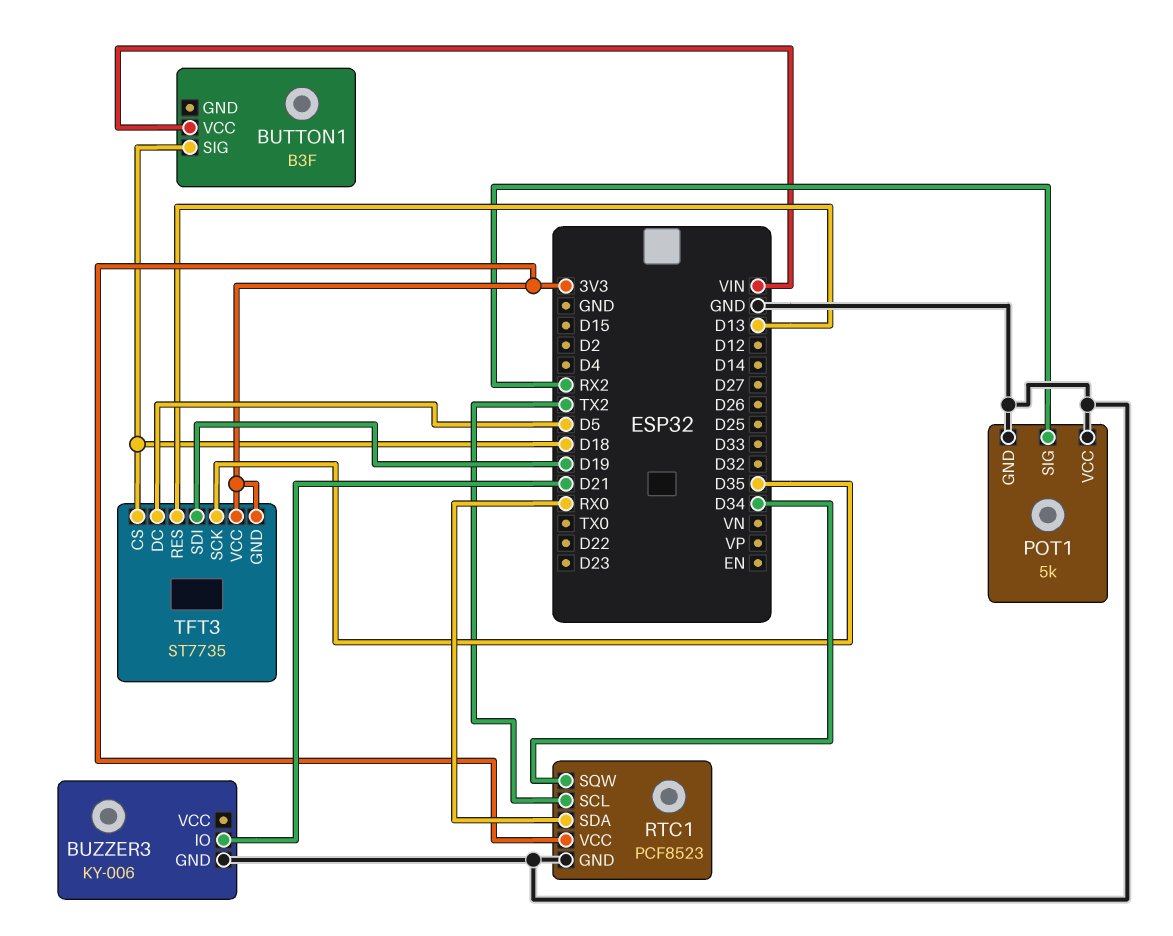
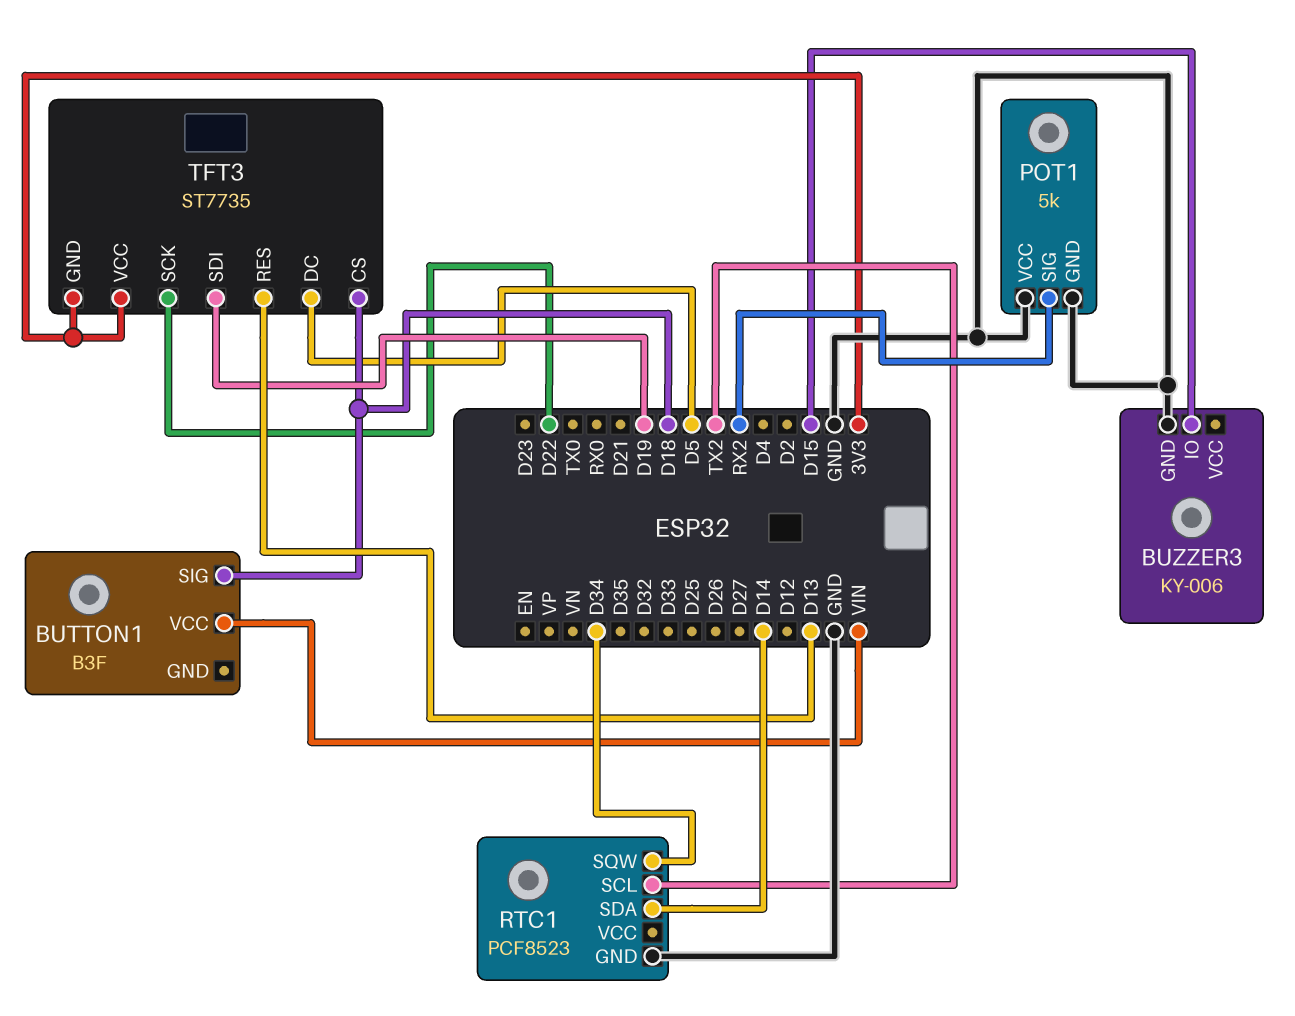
BUZZER3 pin IO: D21 -> D15
RTC1 pin SDA: RX0 -> D14
RTC1 pin VCC: 3V3 -> none
TFT3 pin SCK: D35 -> D22

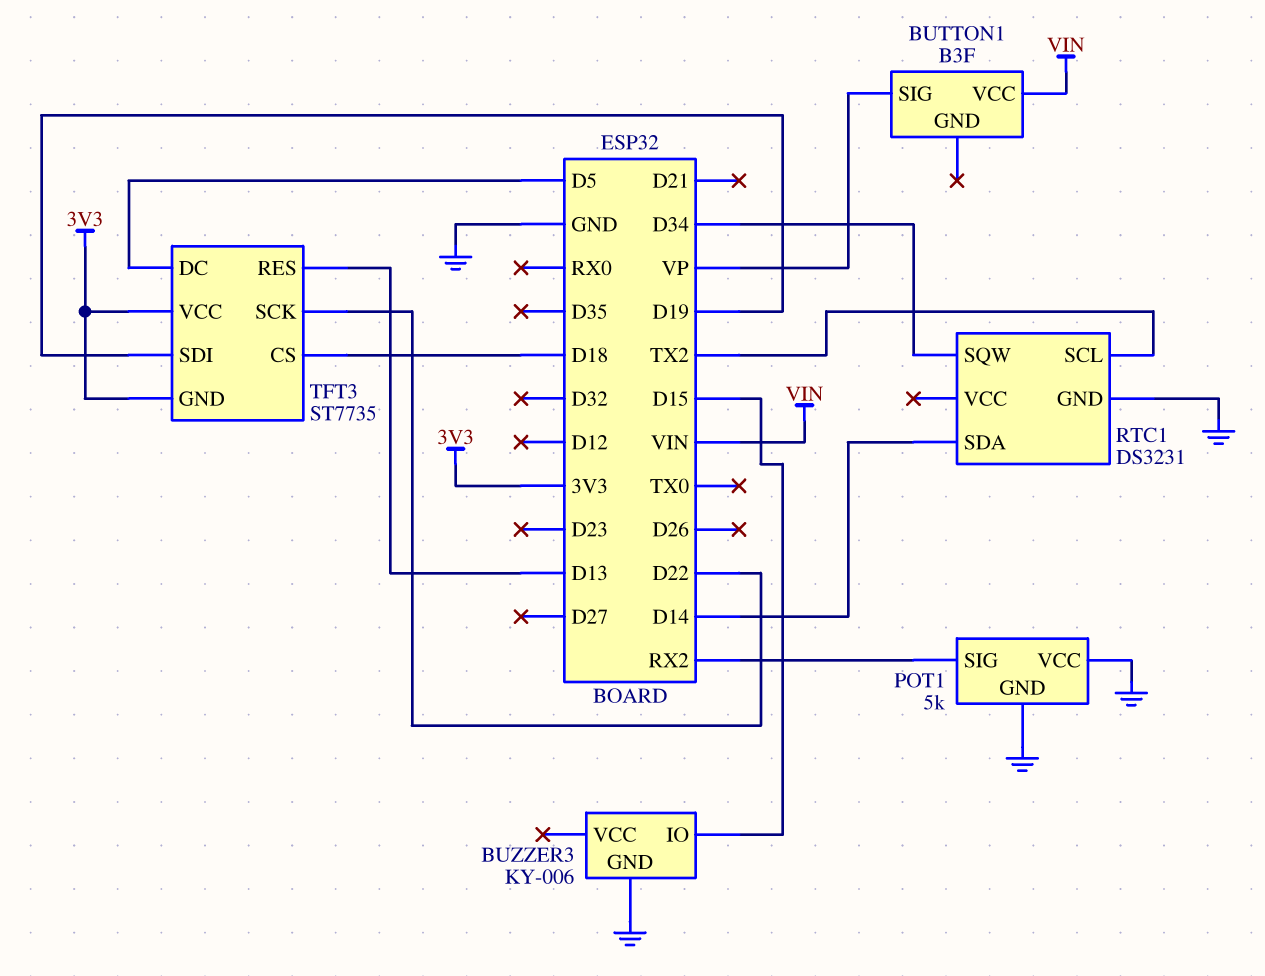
BUTTON1 pin SIG: D18 -> VP
RTC1: PCF8523 -> DS3231

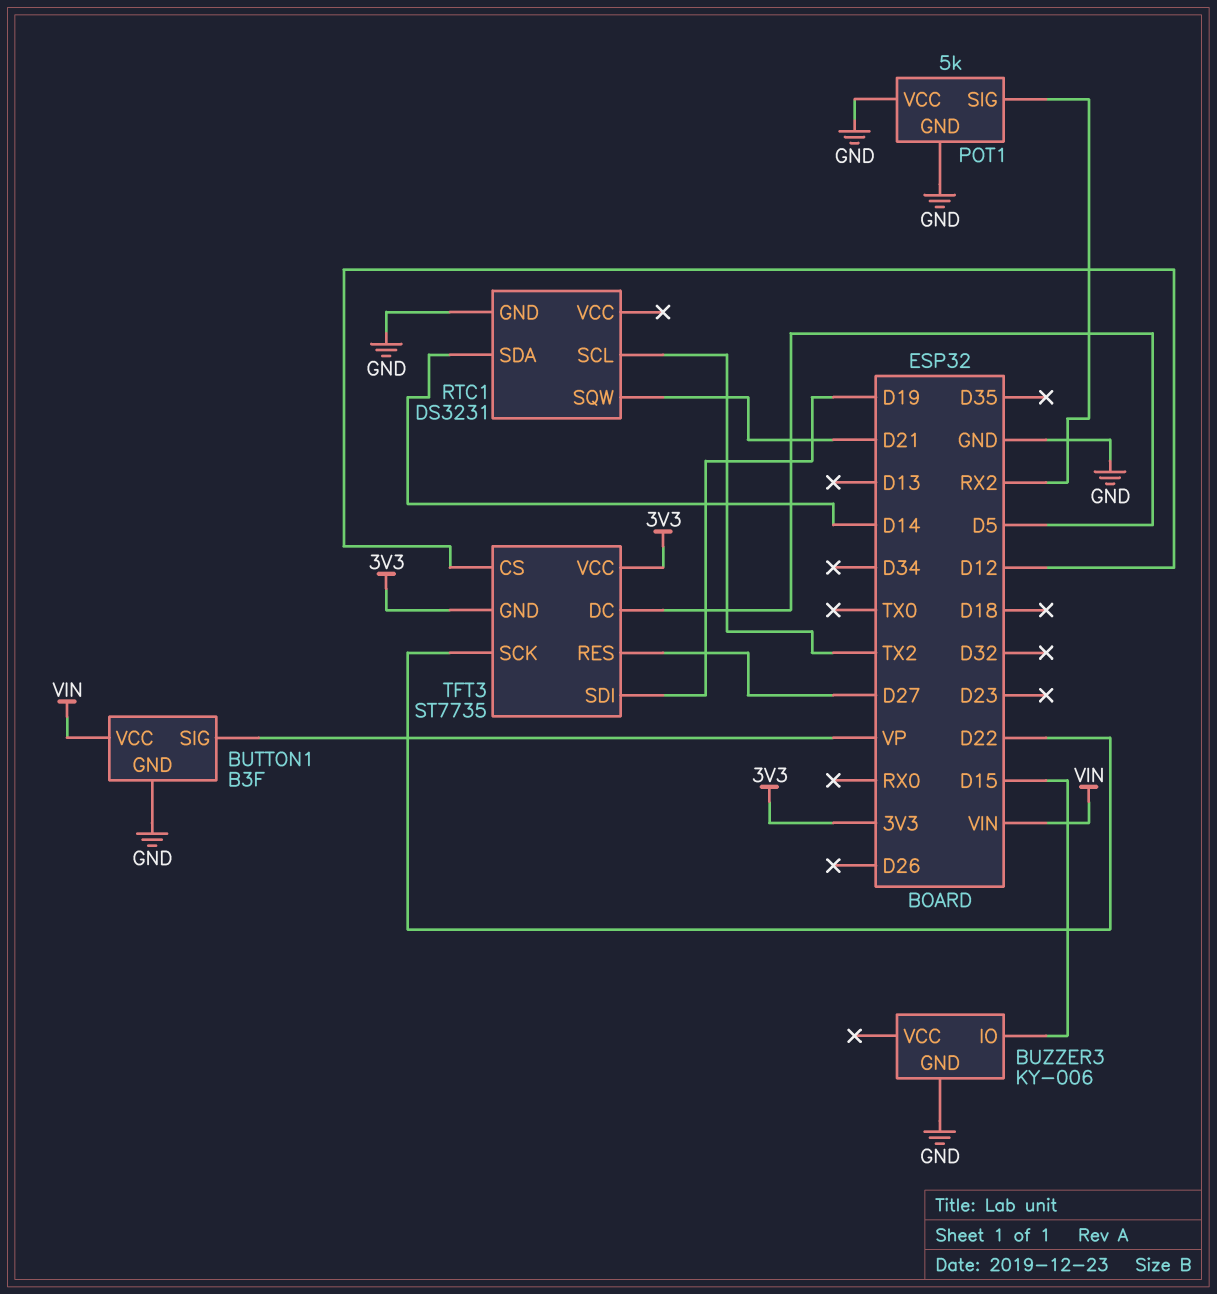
BUTTON1 pin GND: none -> GND
RTC1 pin SQW: D34 -> D21
TFT3 pin CS: D18 -> D12
TFT3 pin RES: D13 -> D27

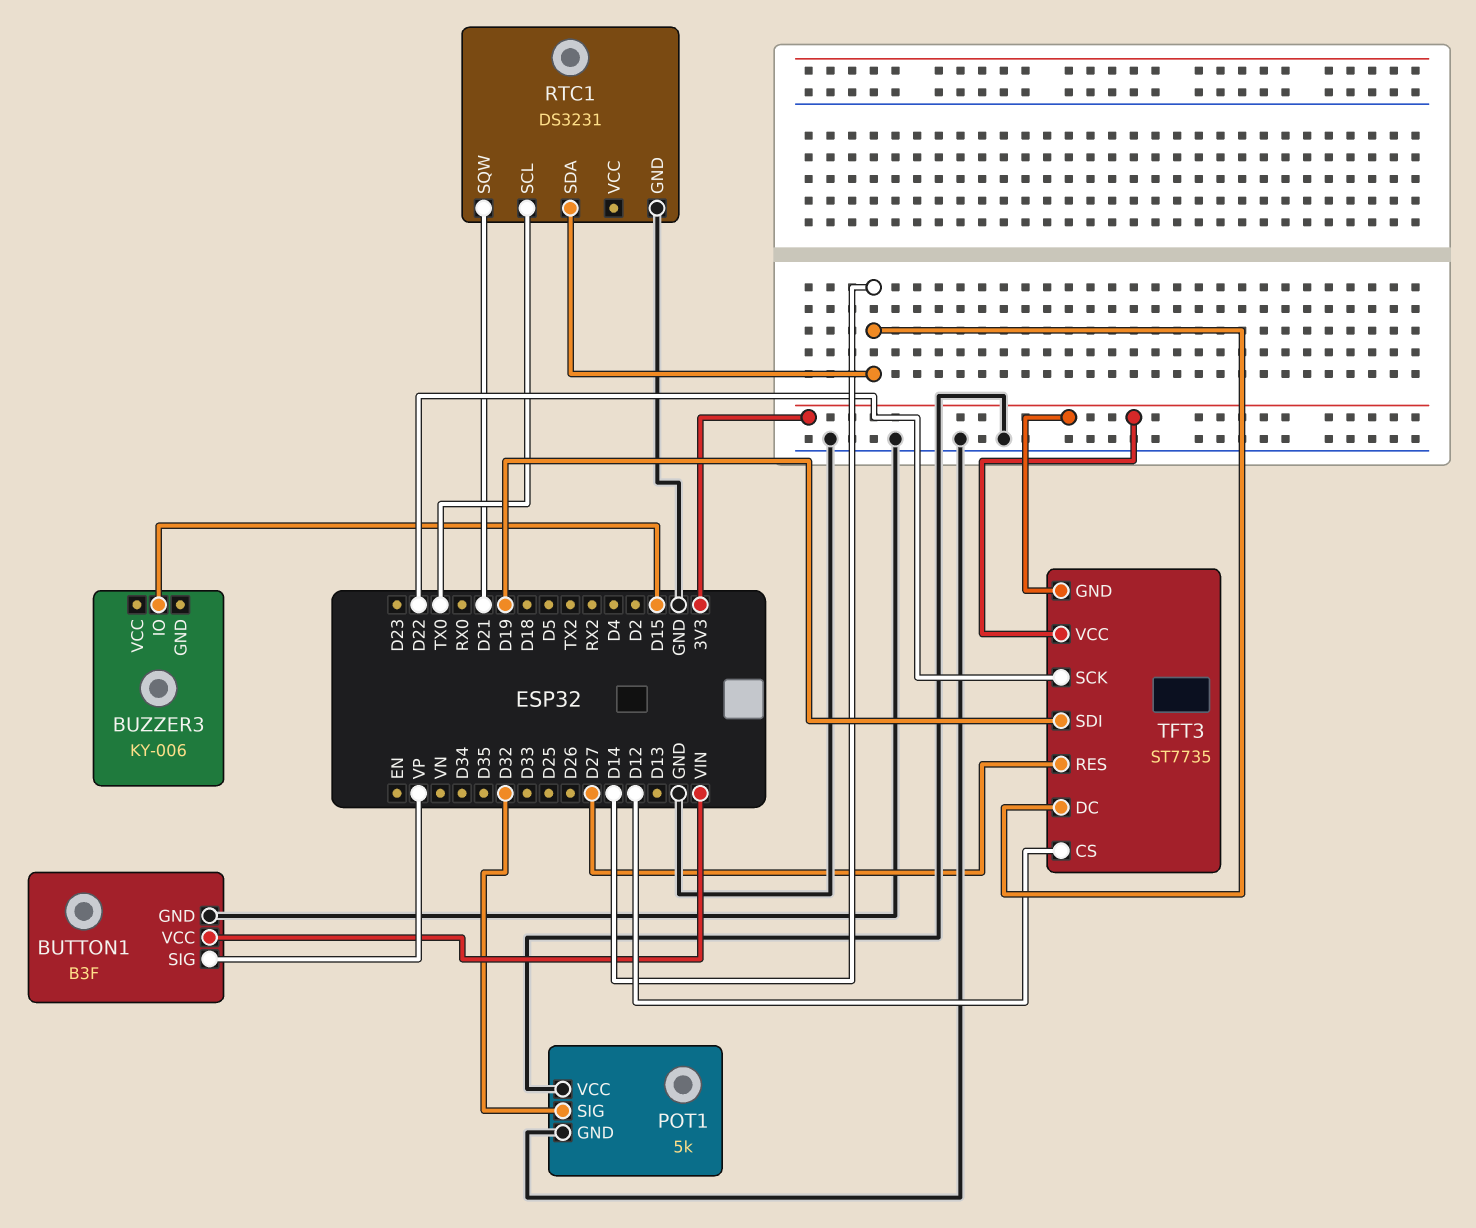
BUZZER3 pin GND: GND -> none
POT1 pin SIG: RX2 -> D32
RTC1 pin SCL: TX2 -> TX0
TFT3 pin DC: D5 -> D14

